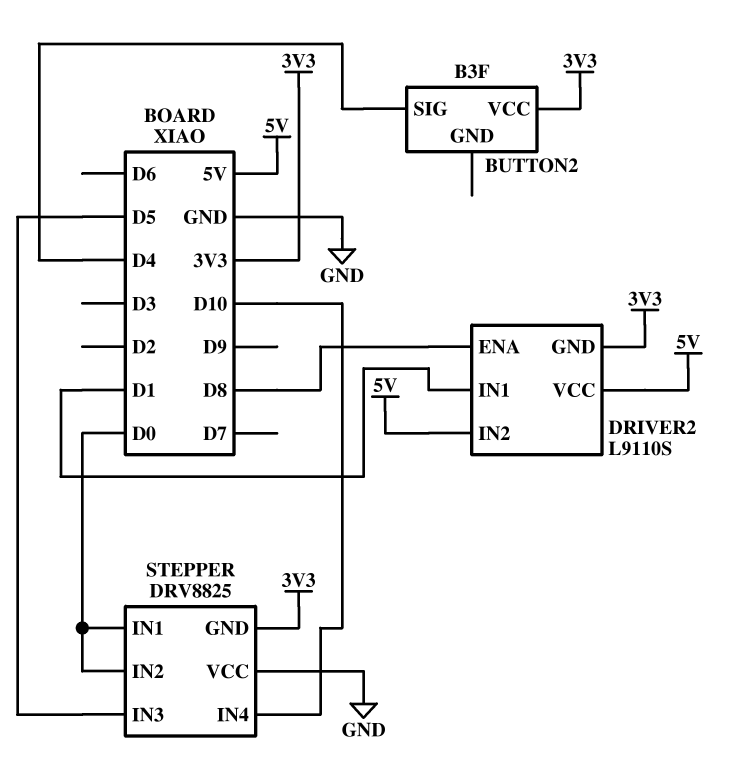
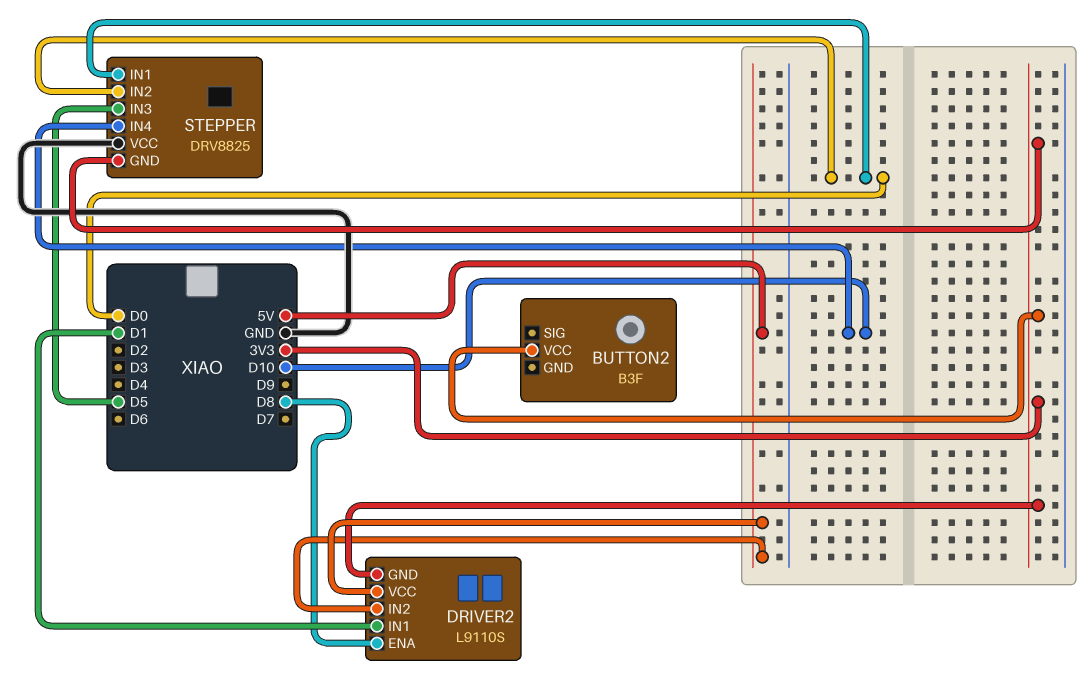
BUTTON2 pin SIG: D4 -> none

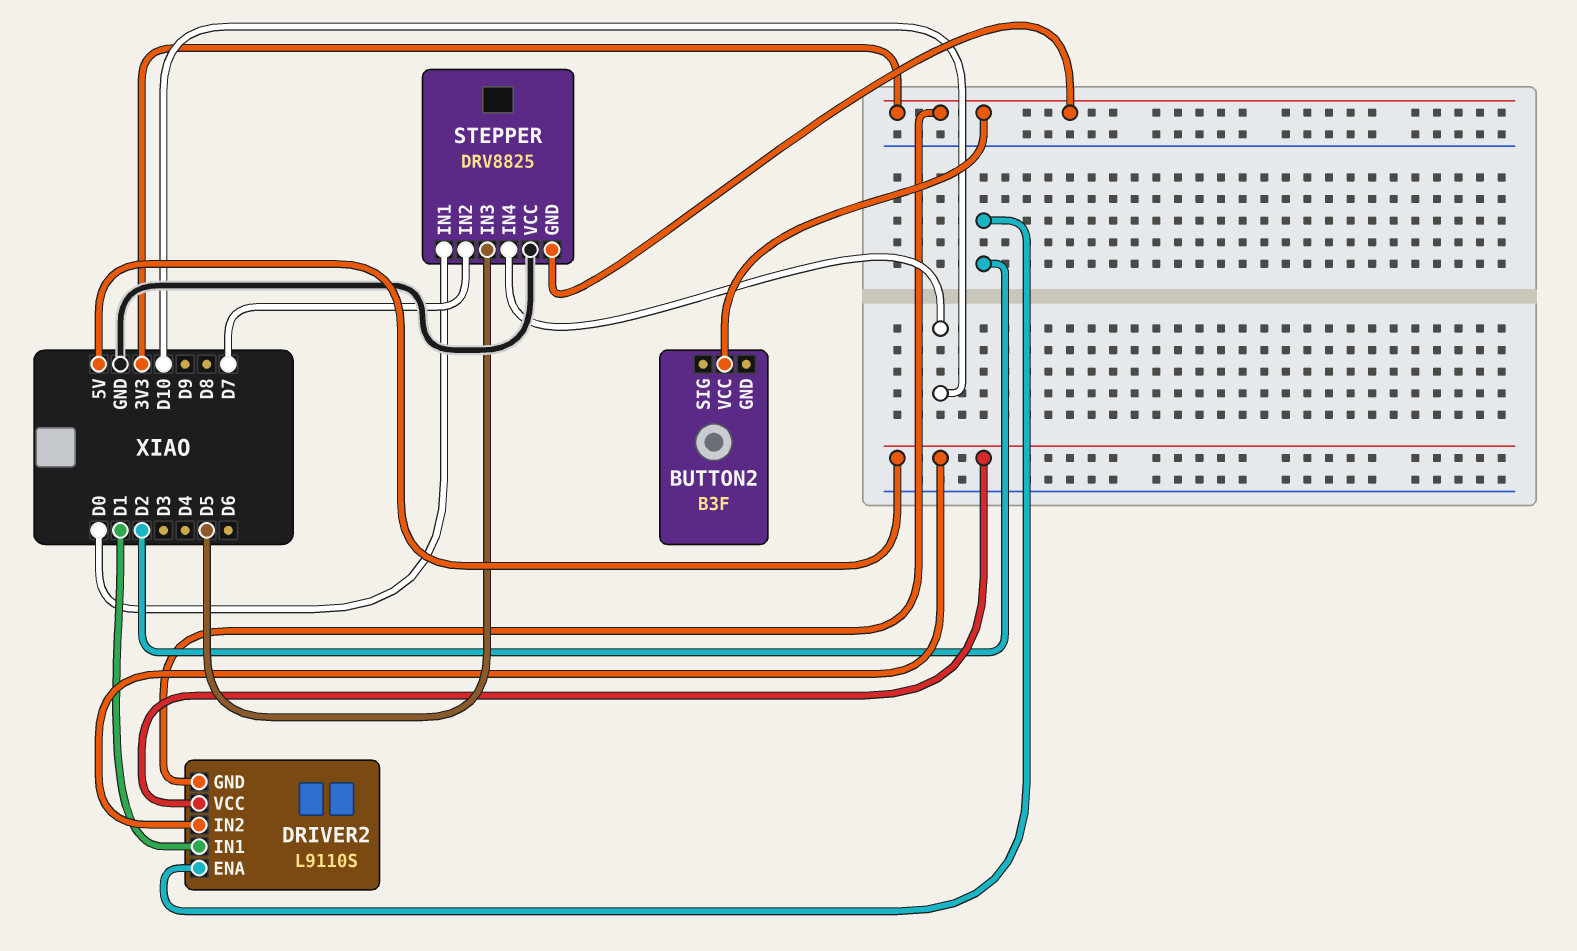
DRIVER2 pin ENA: D8 -> D2
STEPPER pin IN2: D0 -> D7

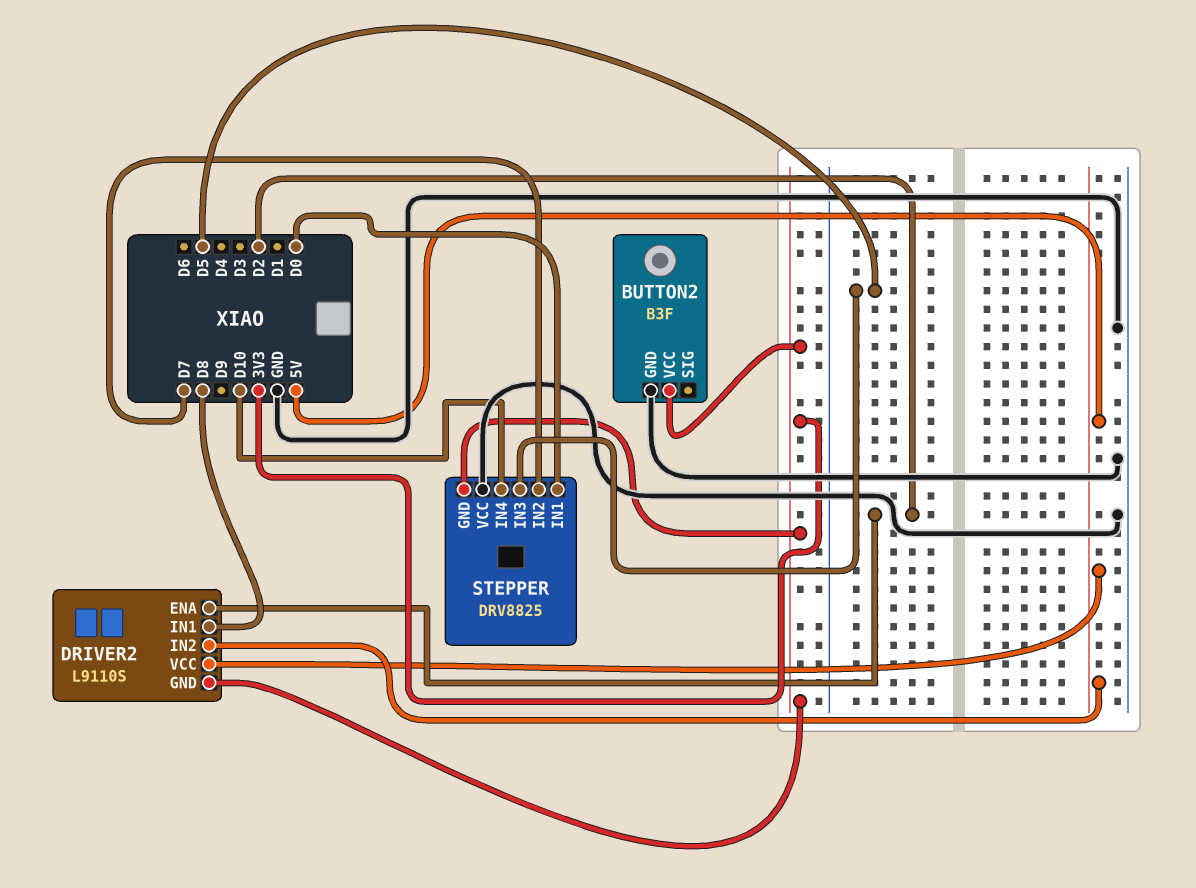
BUTTON2 pin GND: none -> GND
DRIVER2 pin IN1: D1 -> D8

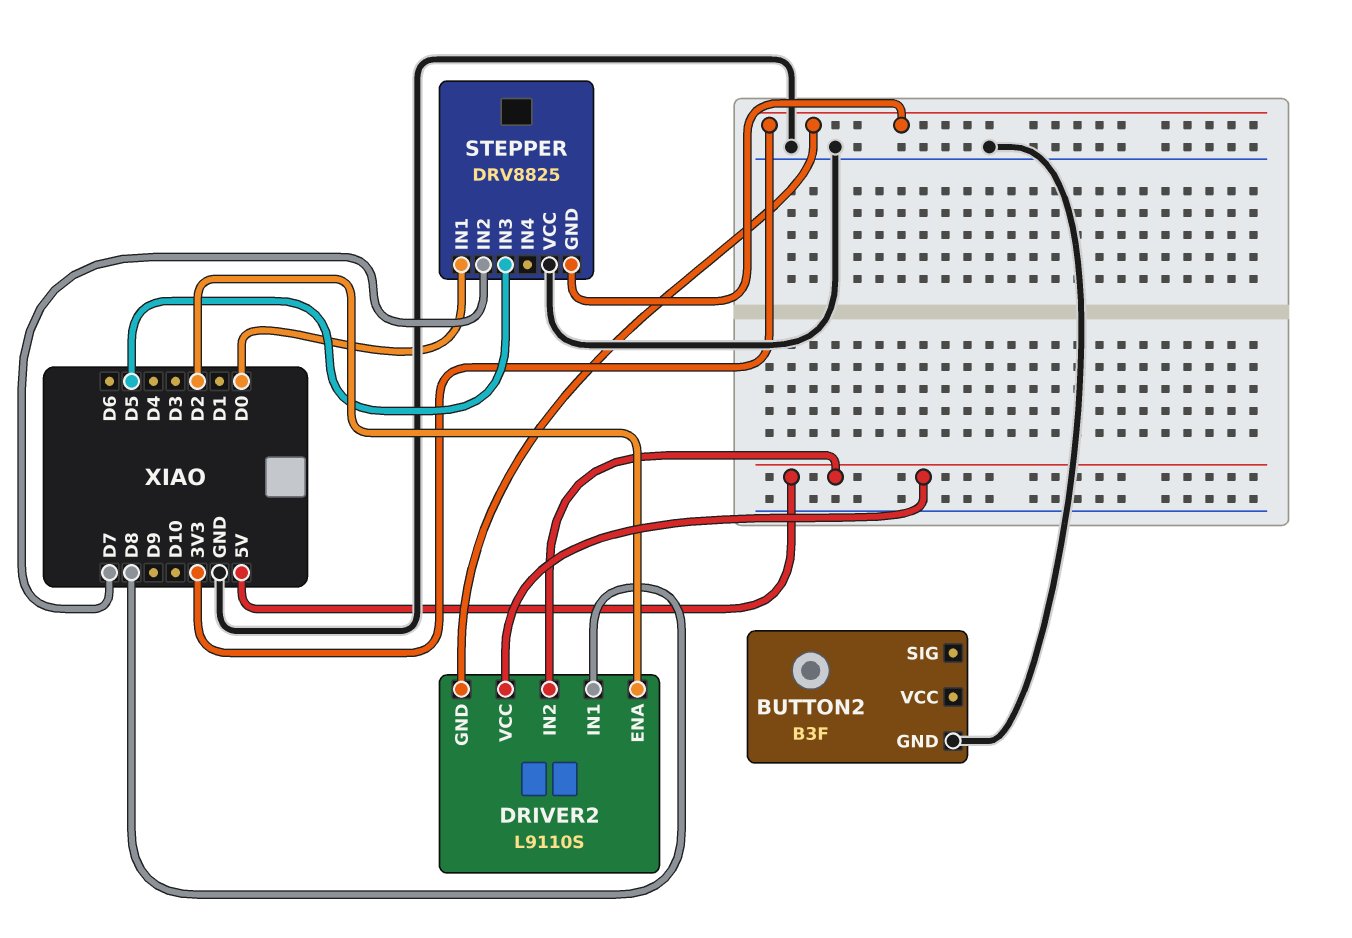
BUTTON2 pin VCC: 3V3 -> none
STEPPER pin IN4: D10 -> none

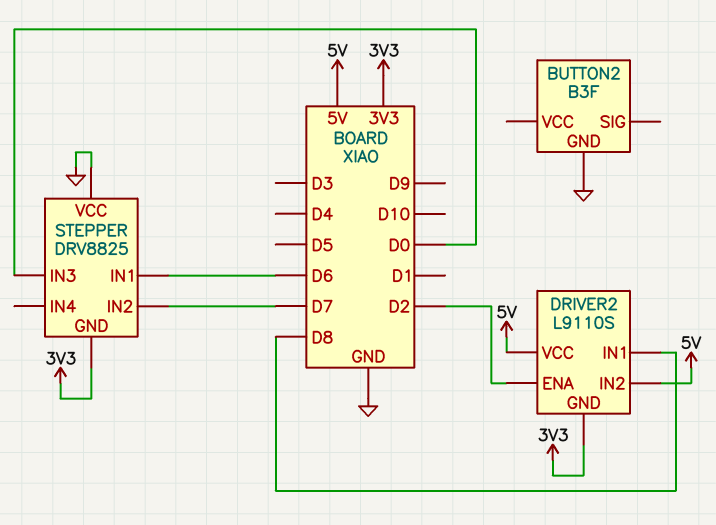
STEPPER pin IN1: D0 -> D6
STEPPER pin IN3: D5 -> D0

